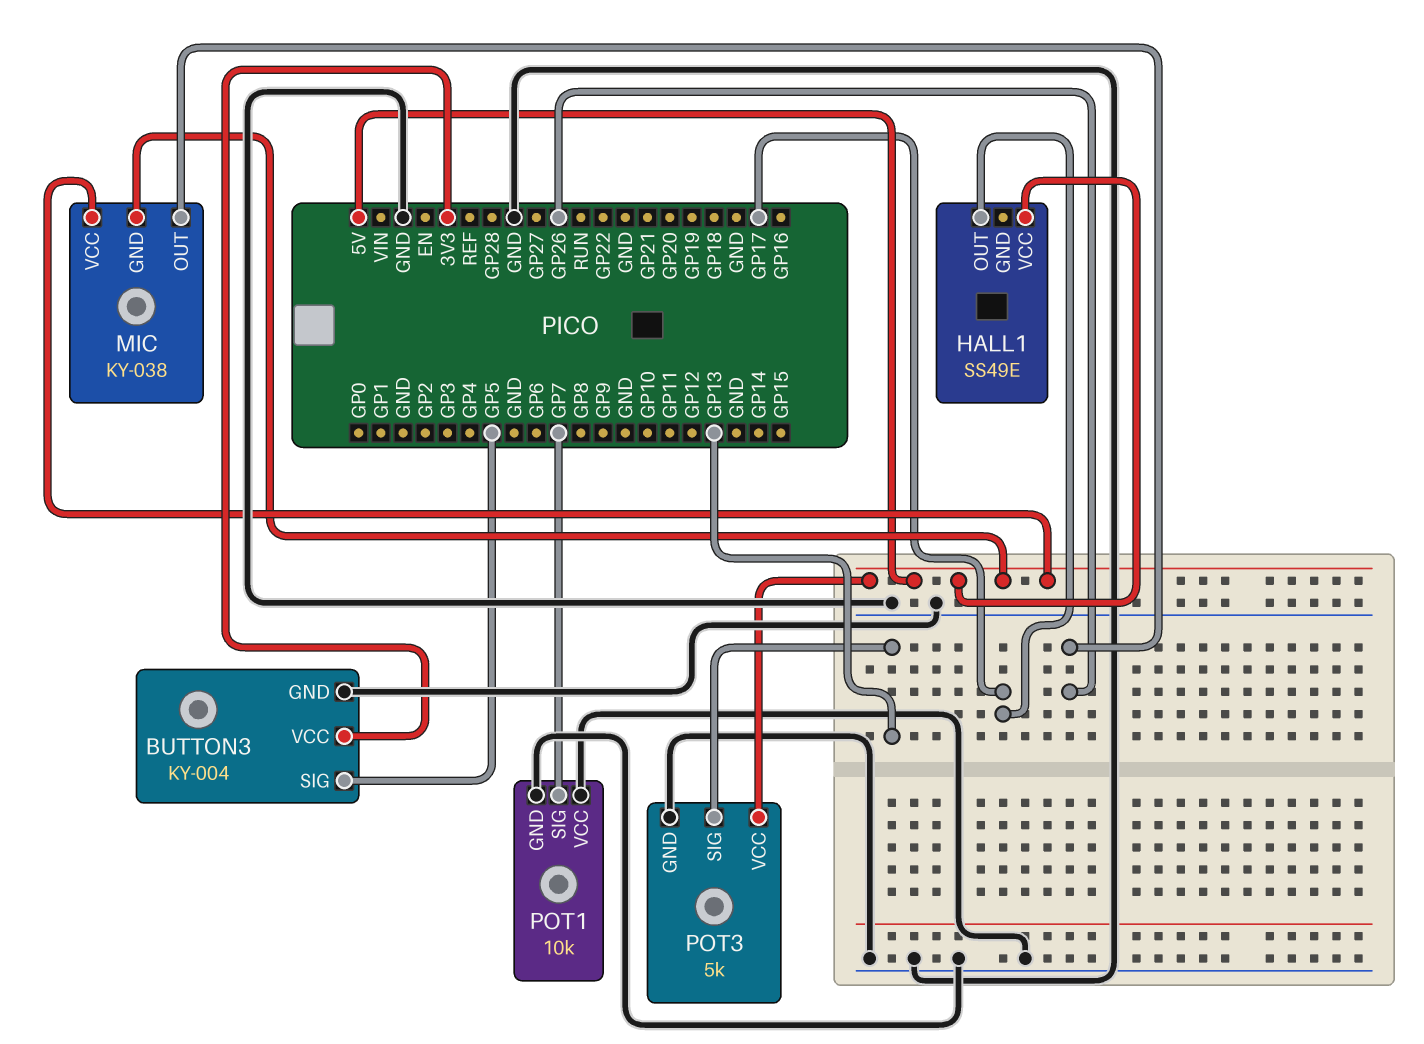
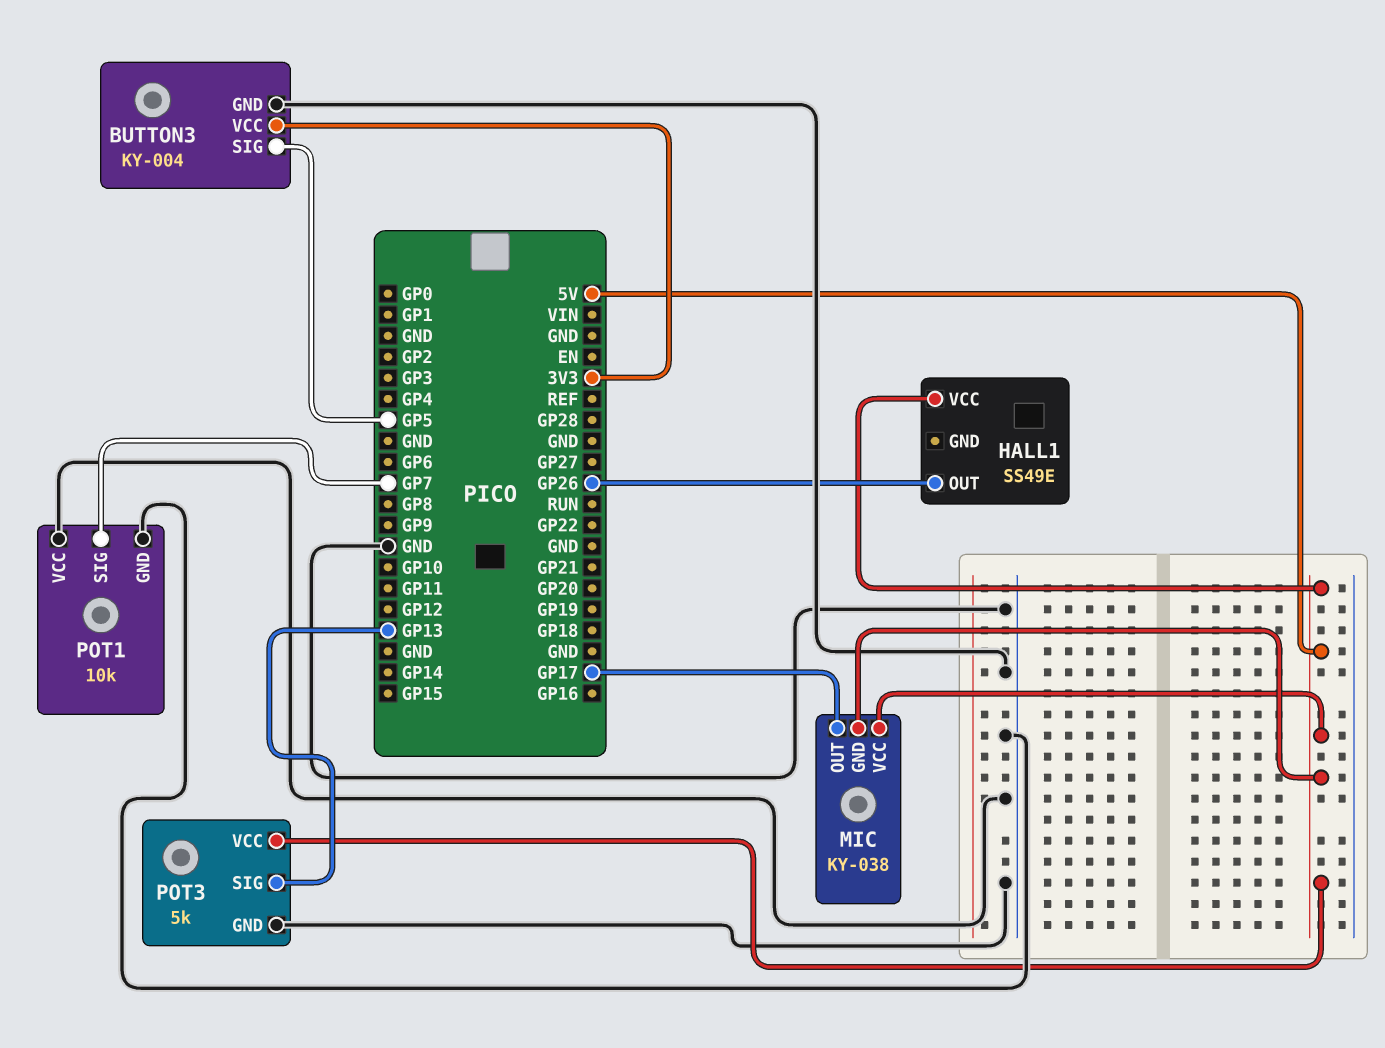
HALL1 pin OUT: GP17 -> GP26
MIC pin OUT: GP26 -> GP17

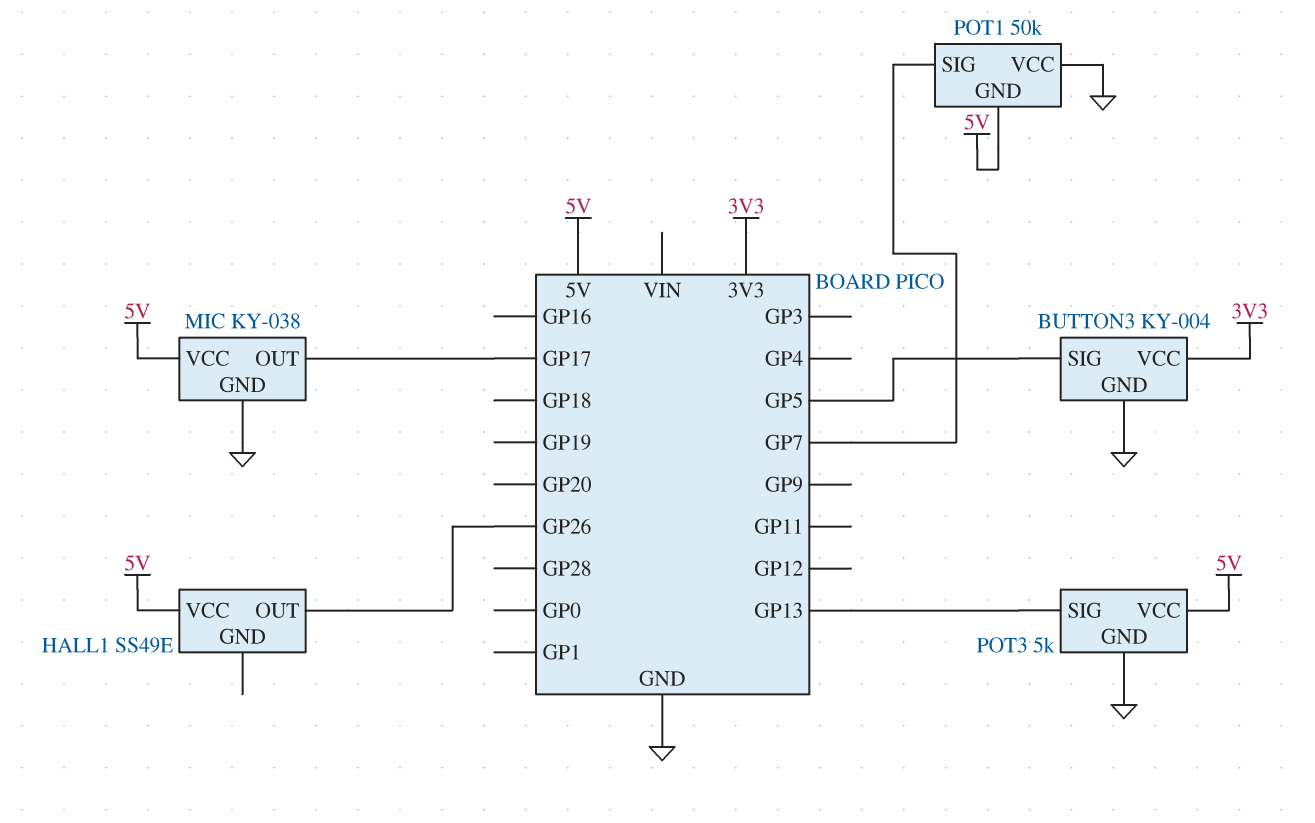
MIC pin GND: 5V -> GND
POT1: 10k -> 50k
POT1 pin GND: GND -> 5V

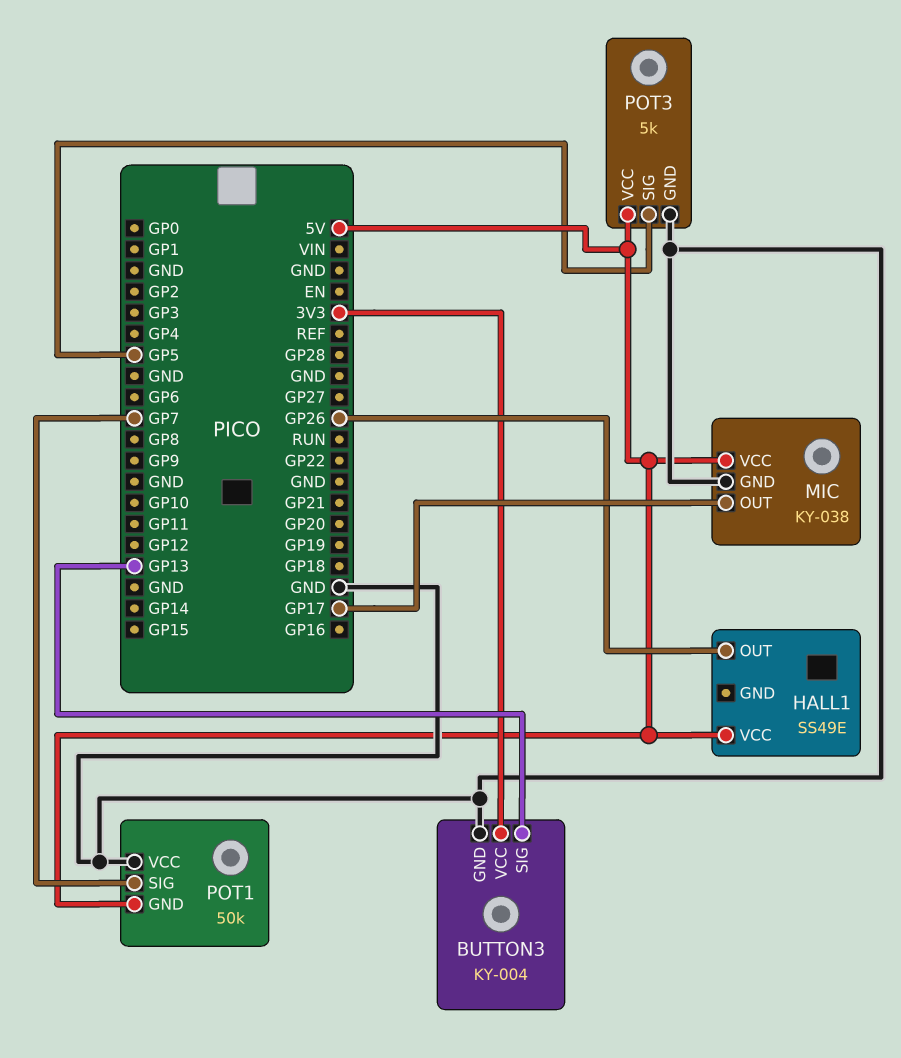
BUTTON3 pin SIG: GP5 -> GP13
POT3 pin SIG: GP13 -> GP5

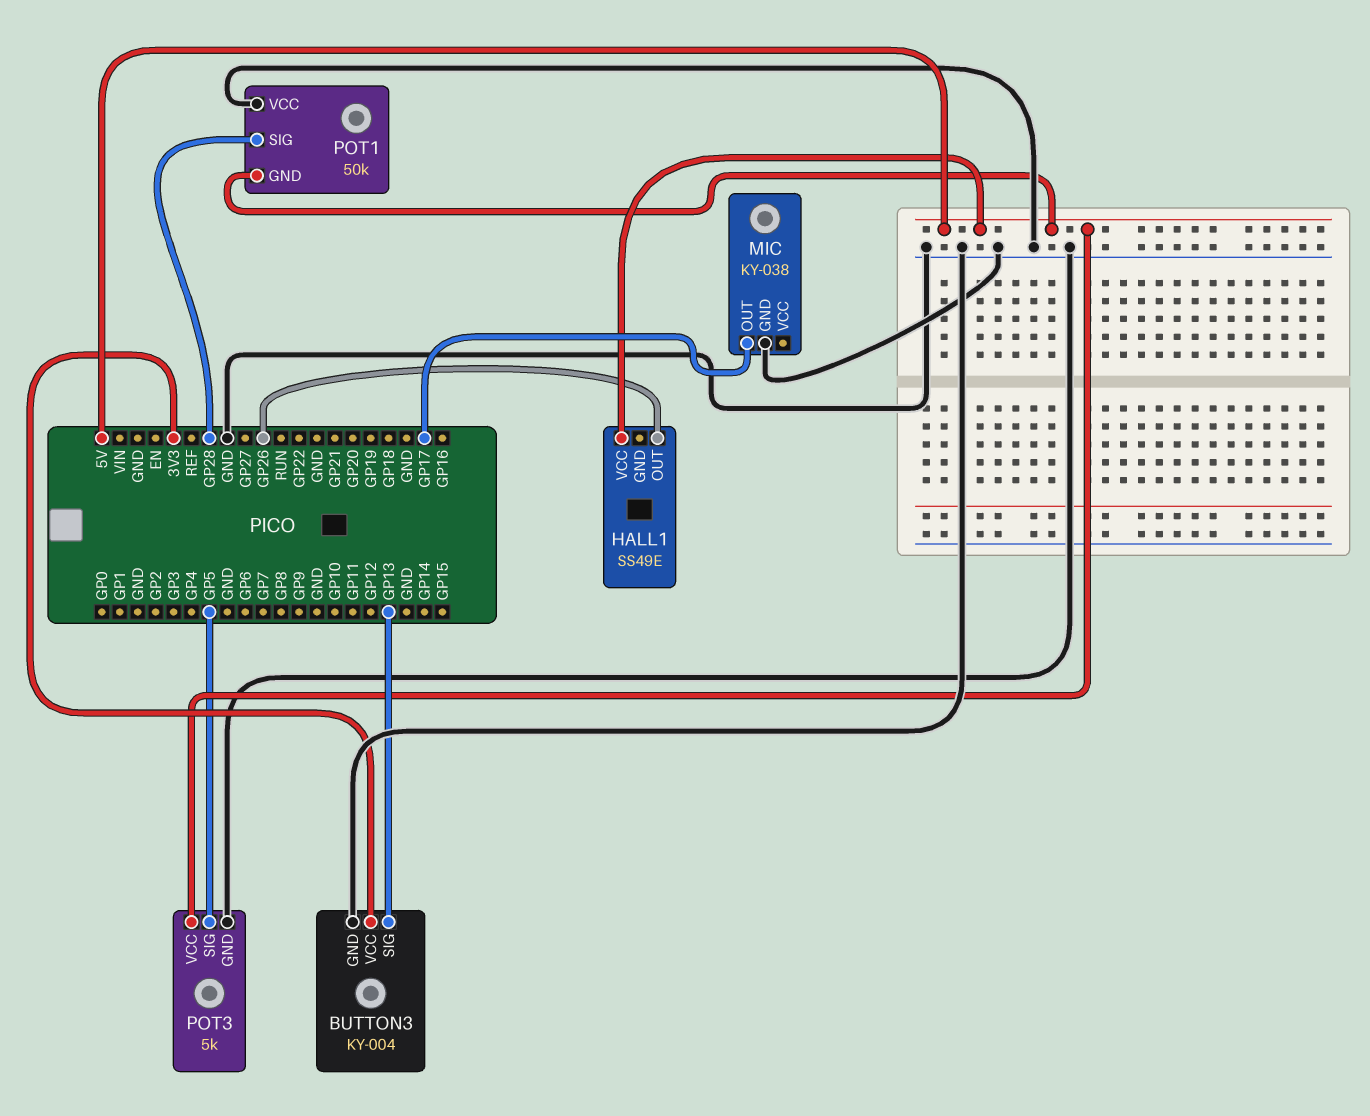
MIC pin VCC: 5V -> none
POT1 pin SIG: GP7 -> GP28

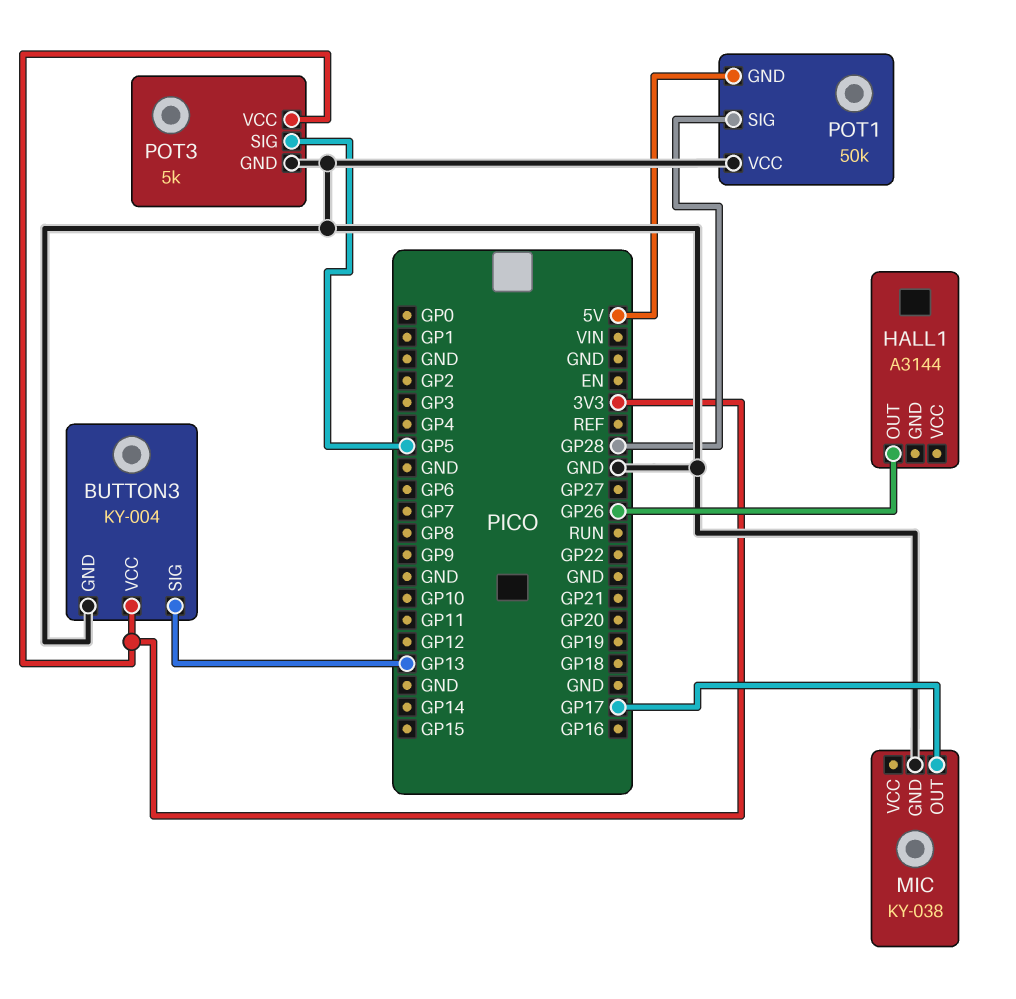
HALL1: SS49E -> A3144
HALL1 pin VCC: 5V -> none
POT3 pin VCC: 5V -> 3V3

